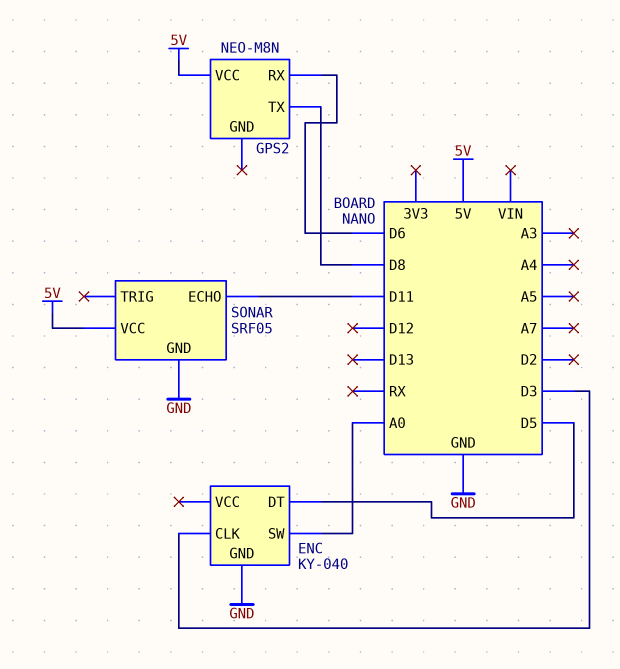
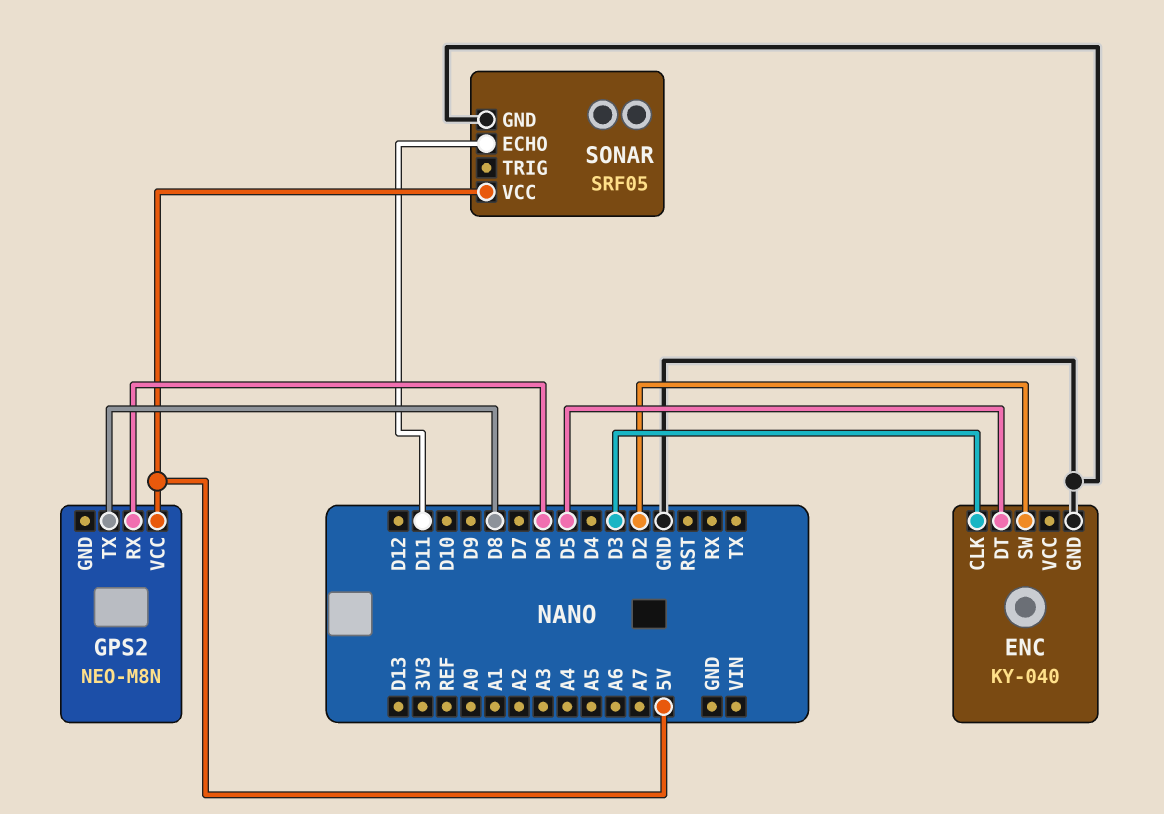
ENC pin SW: A0 -> D2

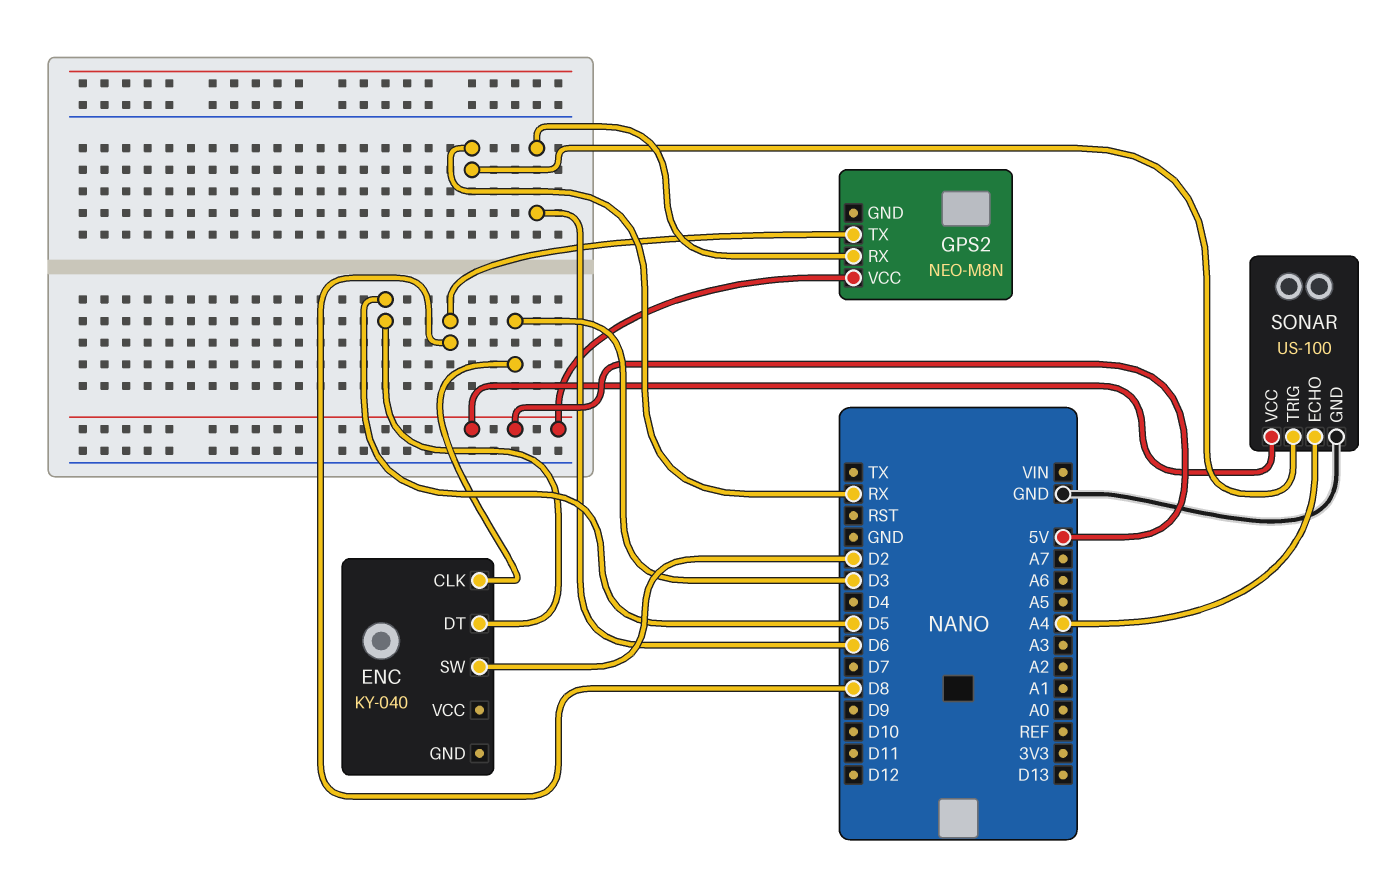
ENC pin GND: GND -> none
SONAR: SRF05 -> US-100
SONAR pin ECHO: D11 -> A4
SONAR pin TRIG: none -> RX

